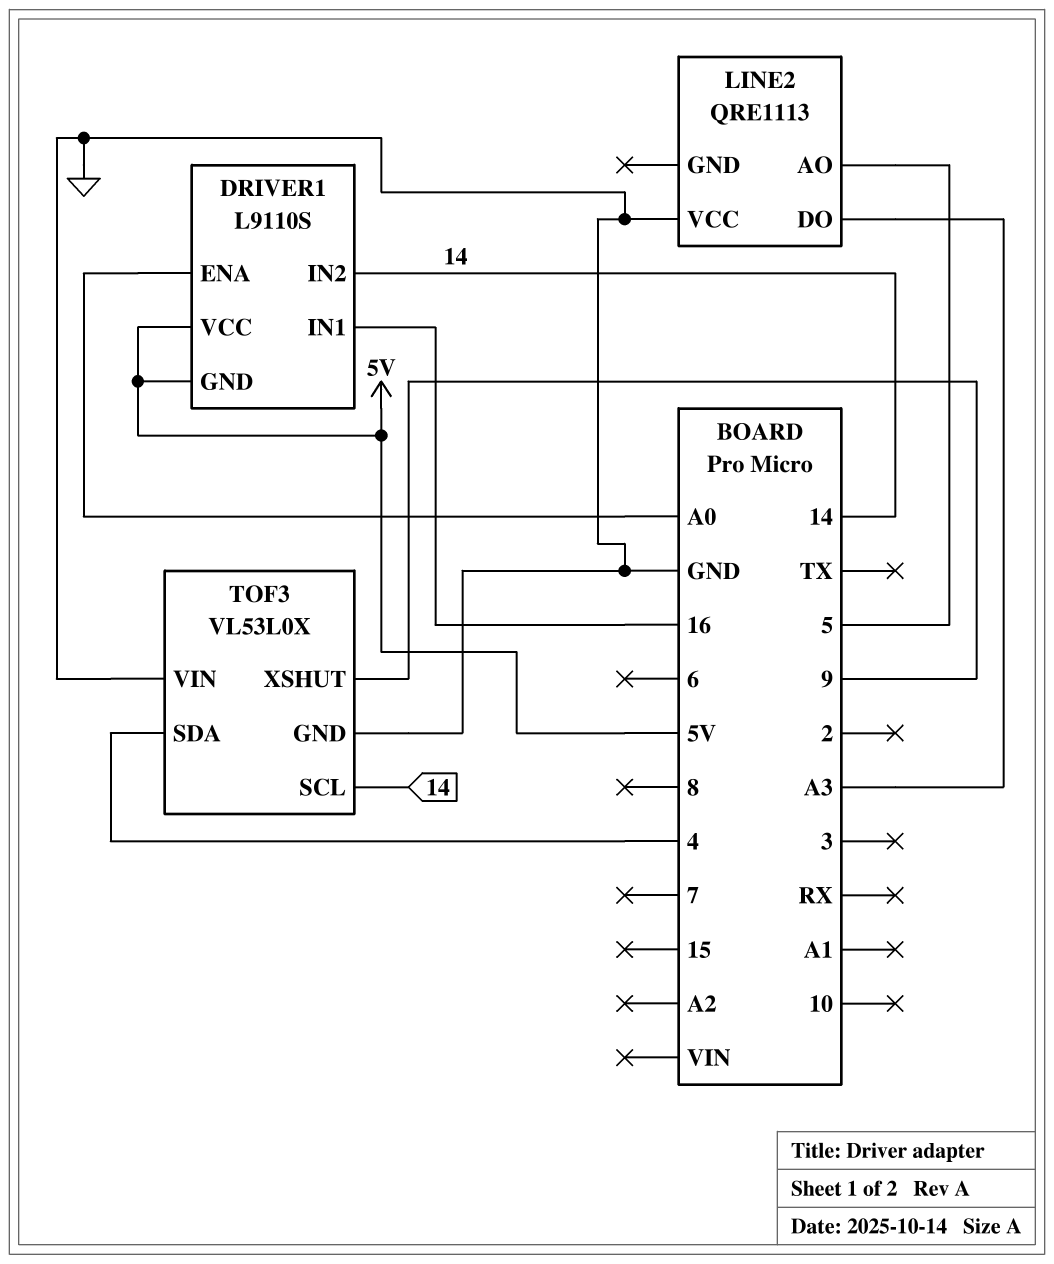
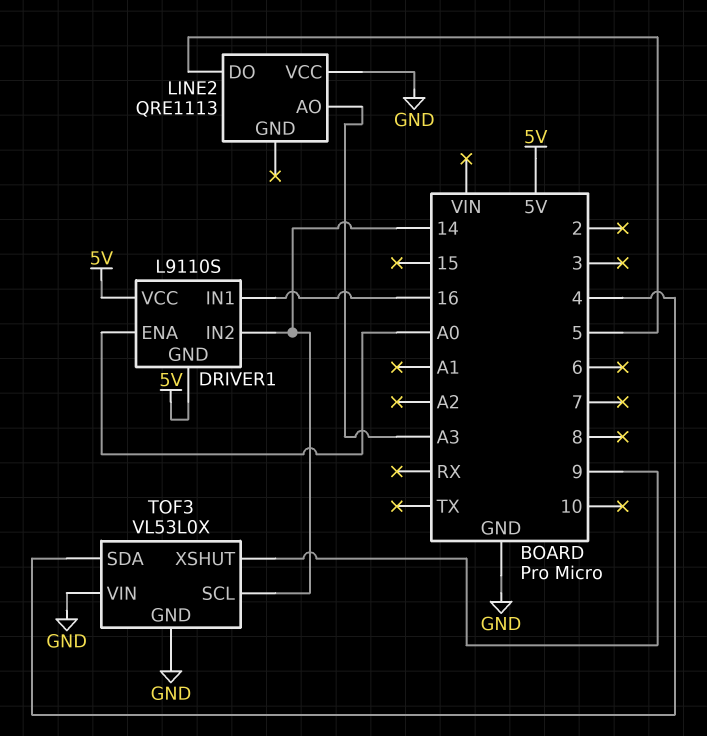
LINE2 pin AO: 5 -> A3
LINE2 pin DO: A3 -> 5

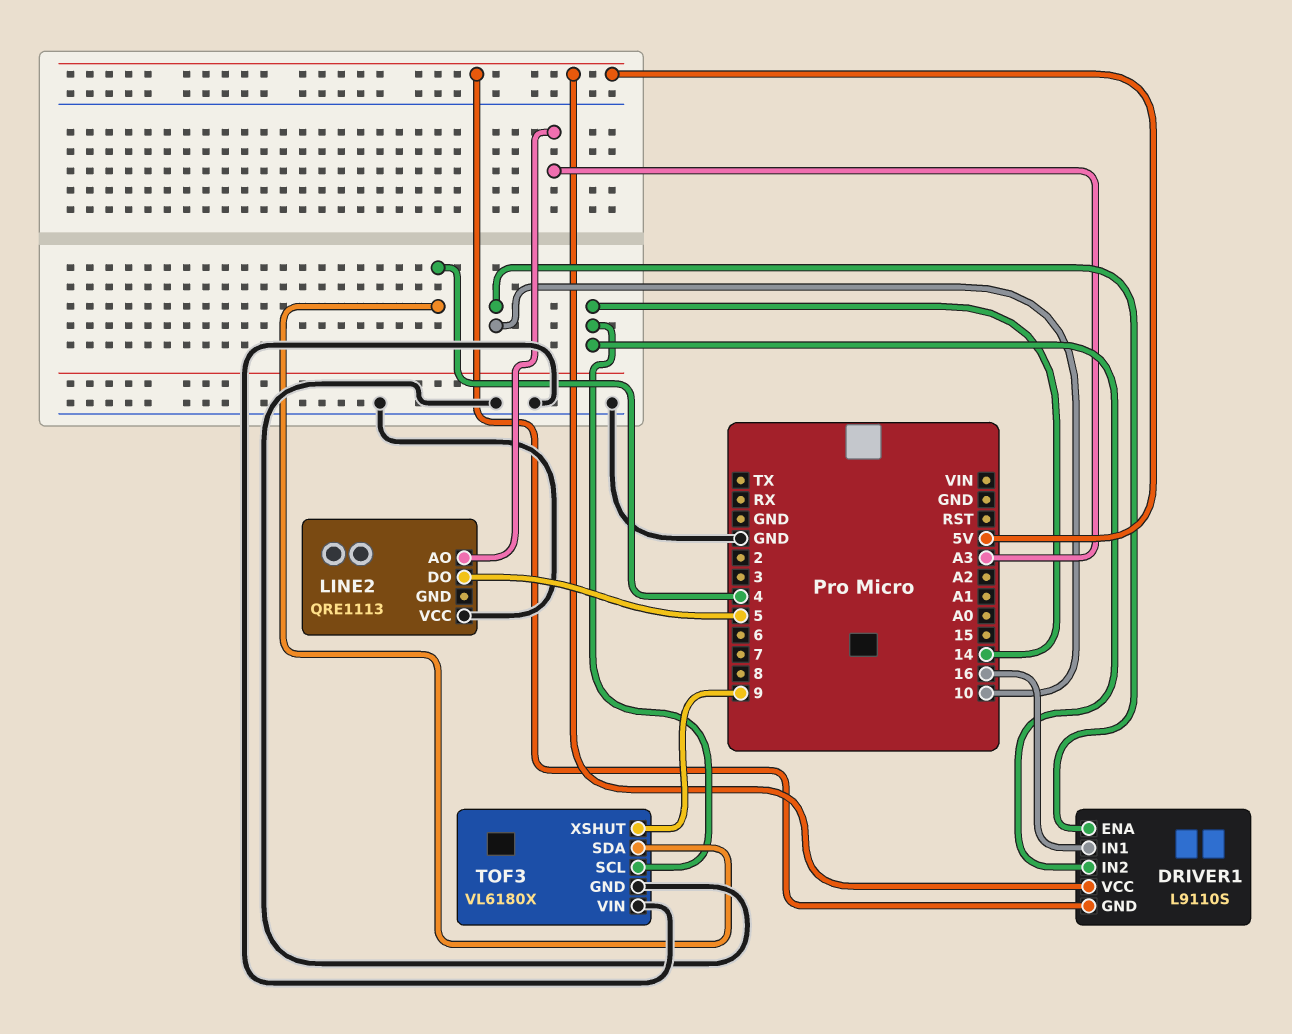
DRIVER1 pin ENA: A0 -> 10
TOF3: VL53L0X -> VL6180X

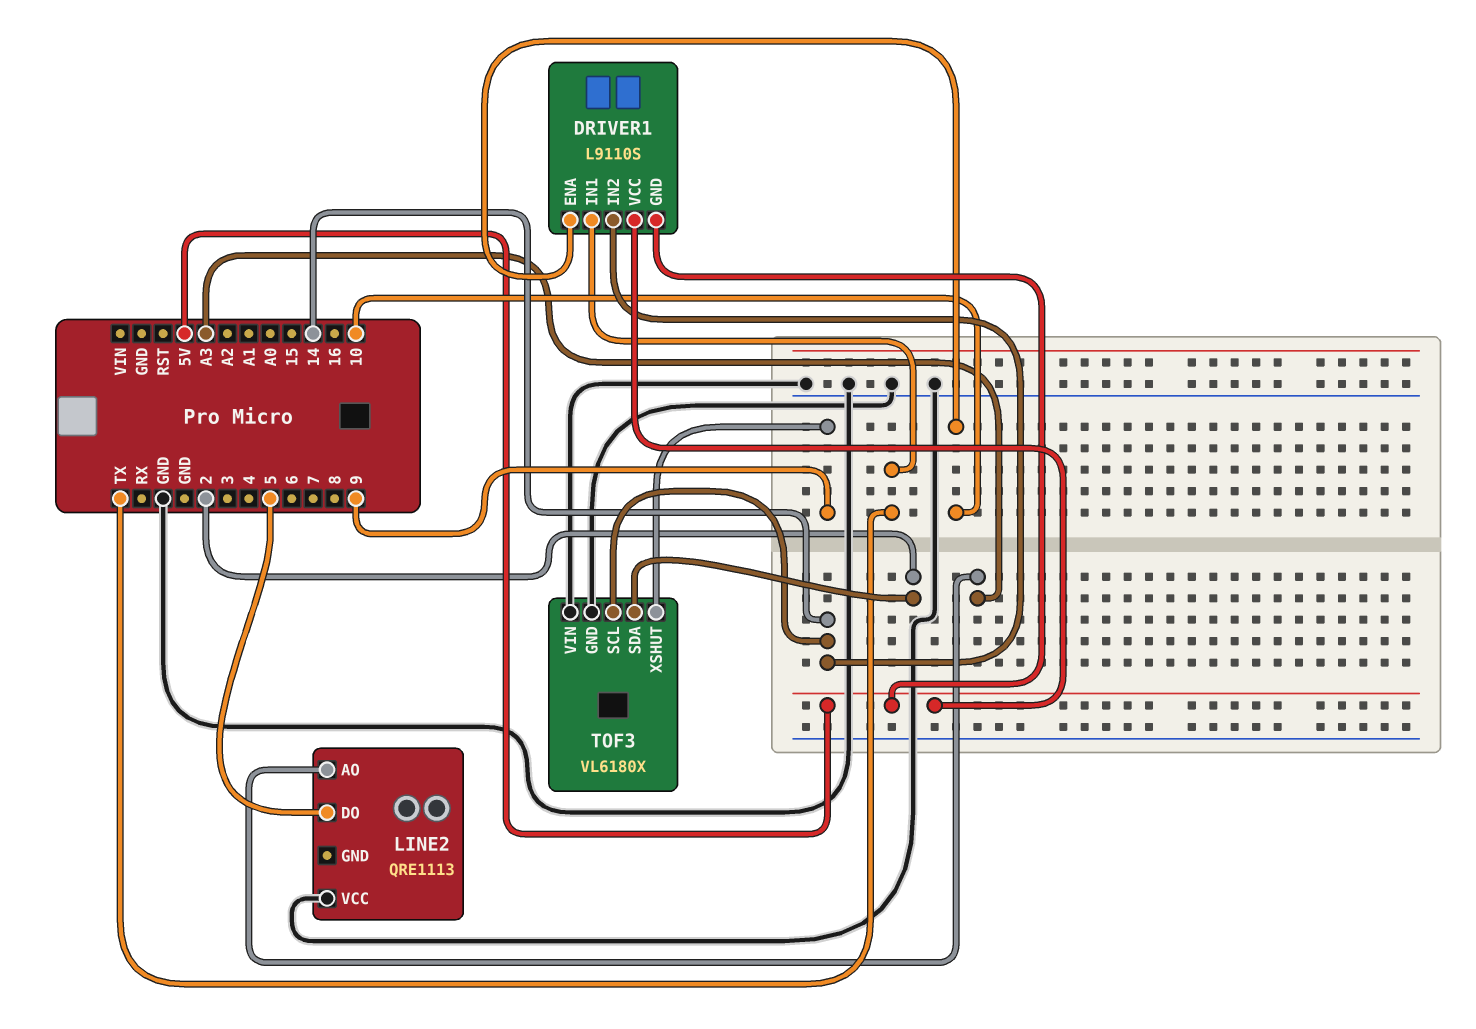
DRIVER1 pin IN1: 16 -> TX
TOF3 pin SDA: 4 -> 2

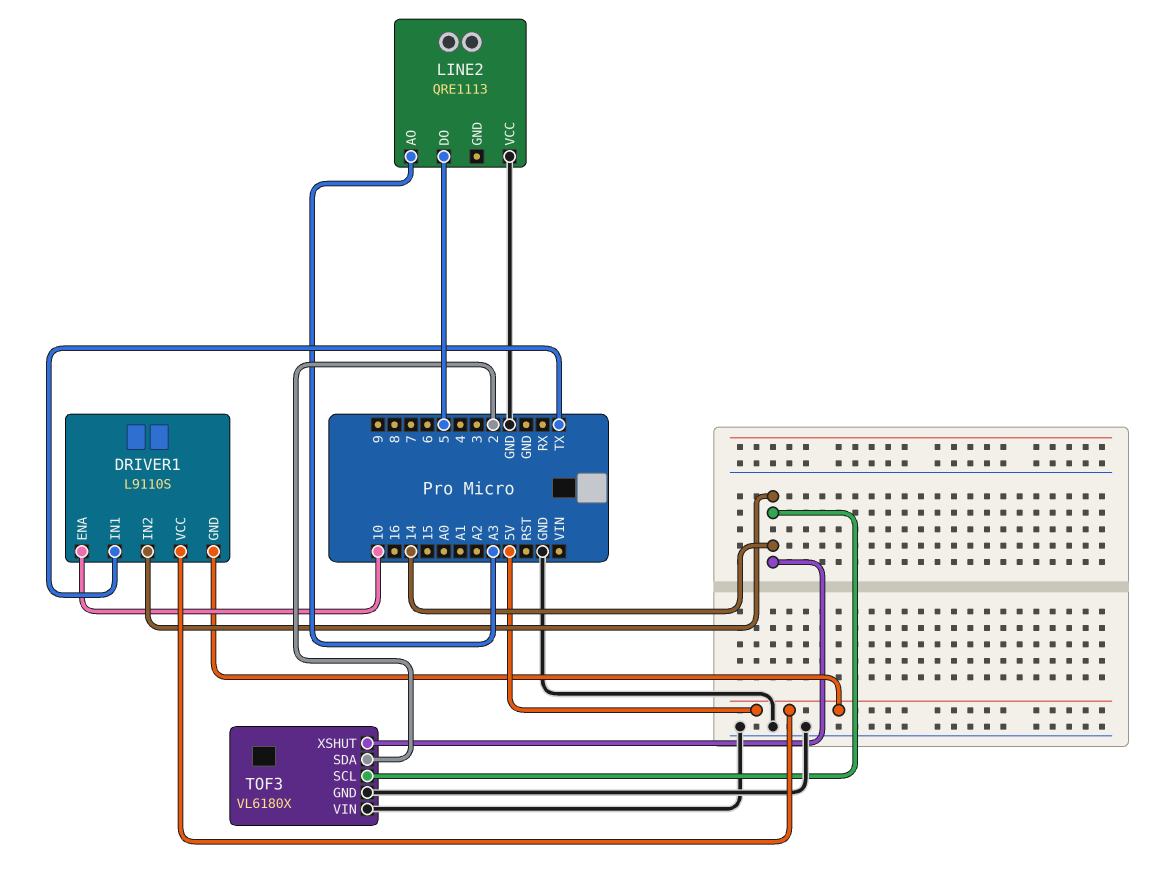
TOF3 pin XSHUT: 9 -> 14

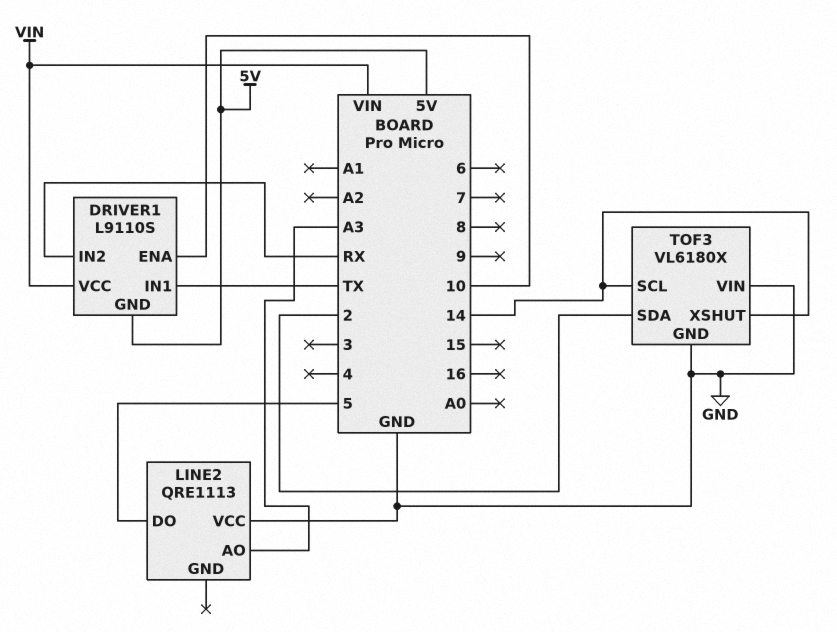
DRIVER1 pin IN2: 14 -> RX
DRIVER1 pin VCC: 5V -> VIN

